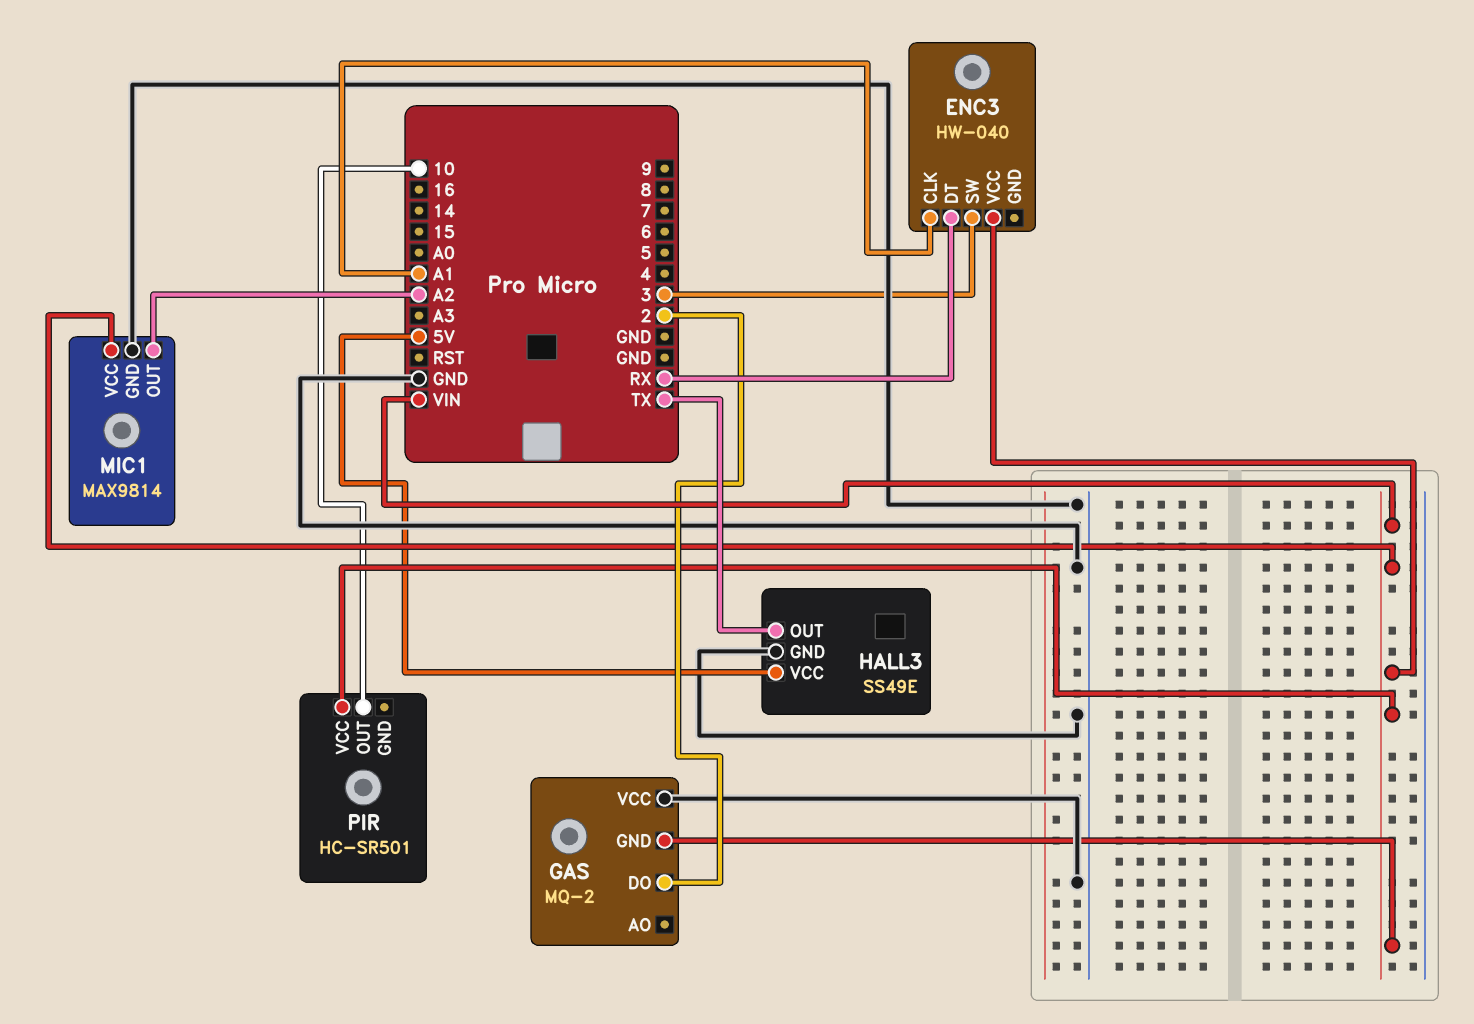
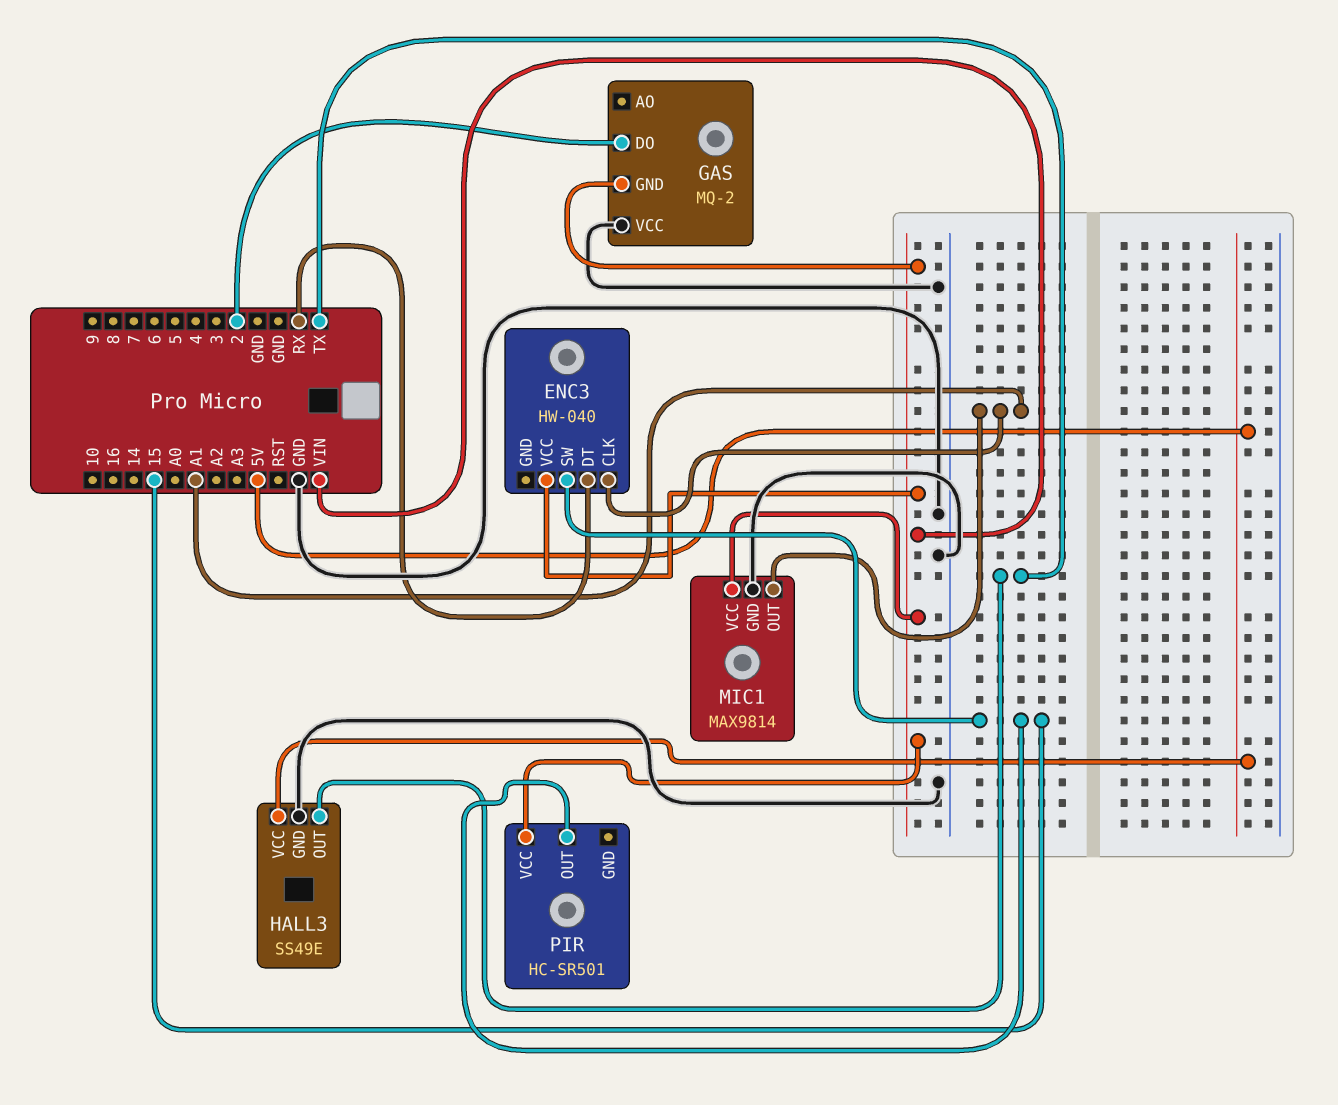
ENC3 pin SW: 3 -> 15
MIC1 pin OUT: A2 -> A1
PIR pin OUT: 10 -> 15

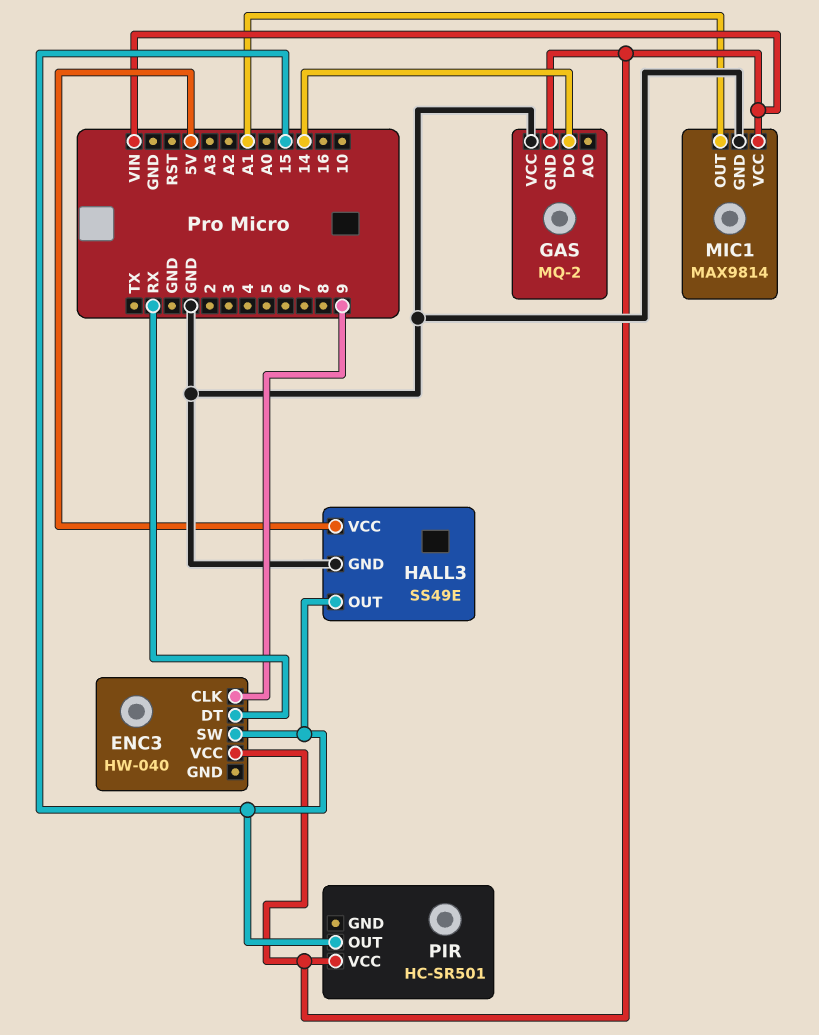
ENC3 pin CLK: A1 -> 9
GAS pin DO: 2 -> 14
HALL3 pin OUT: TX -> 15

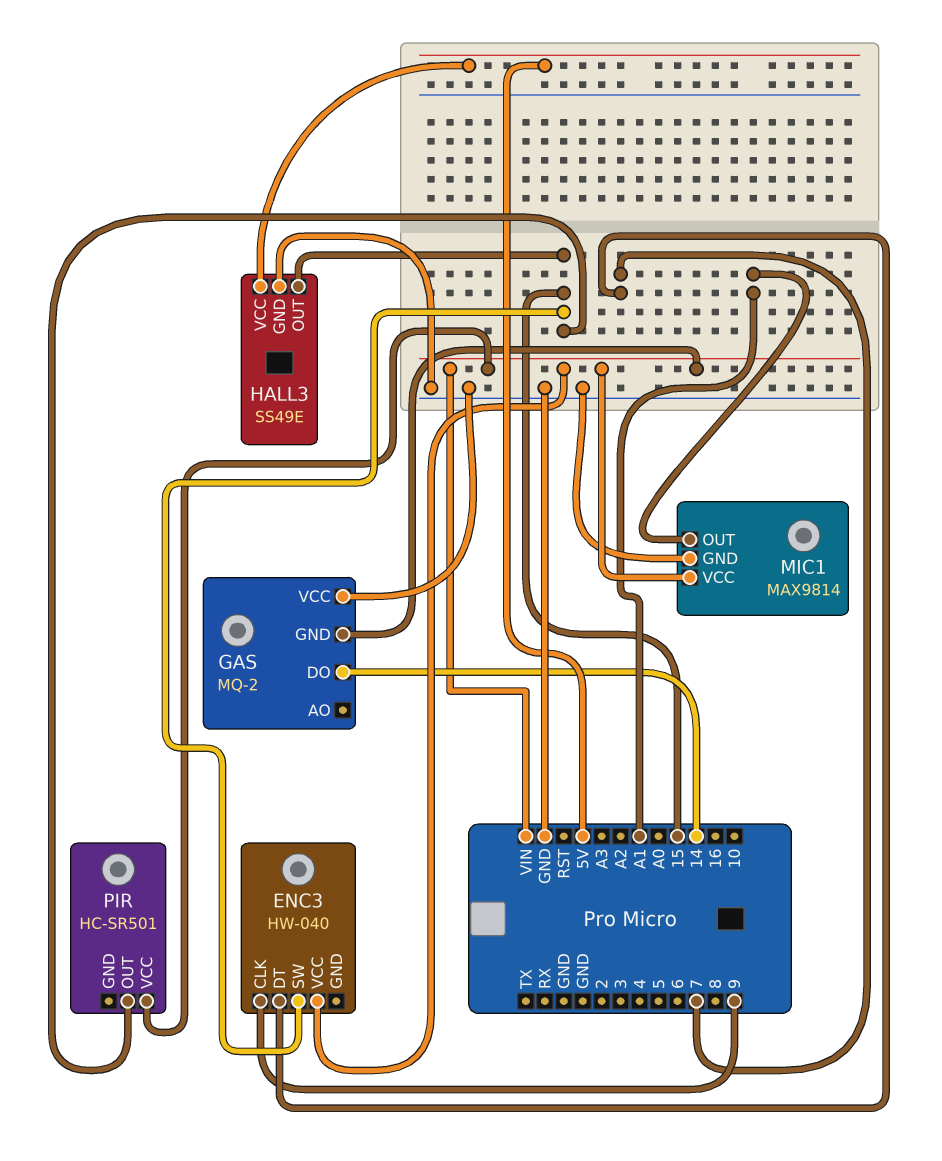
ENC3 pin DT: RX -> 7

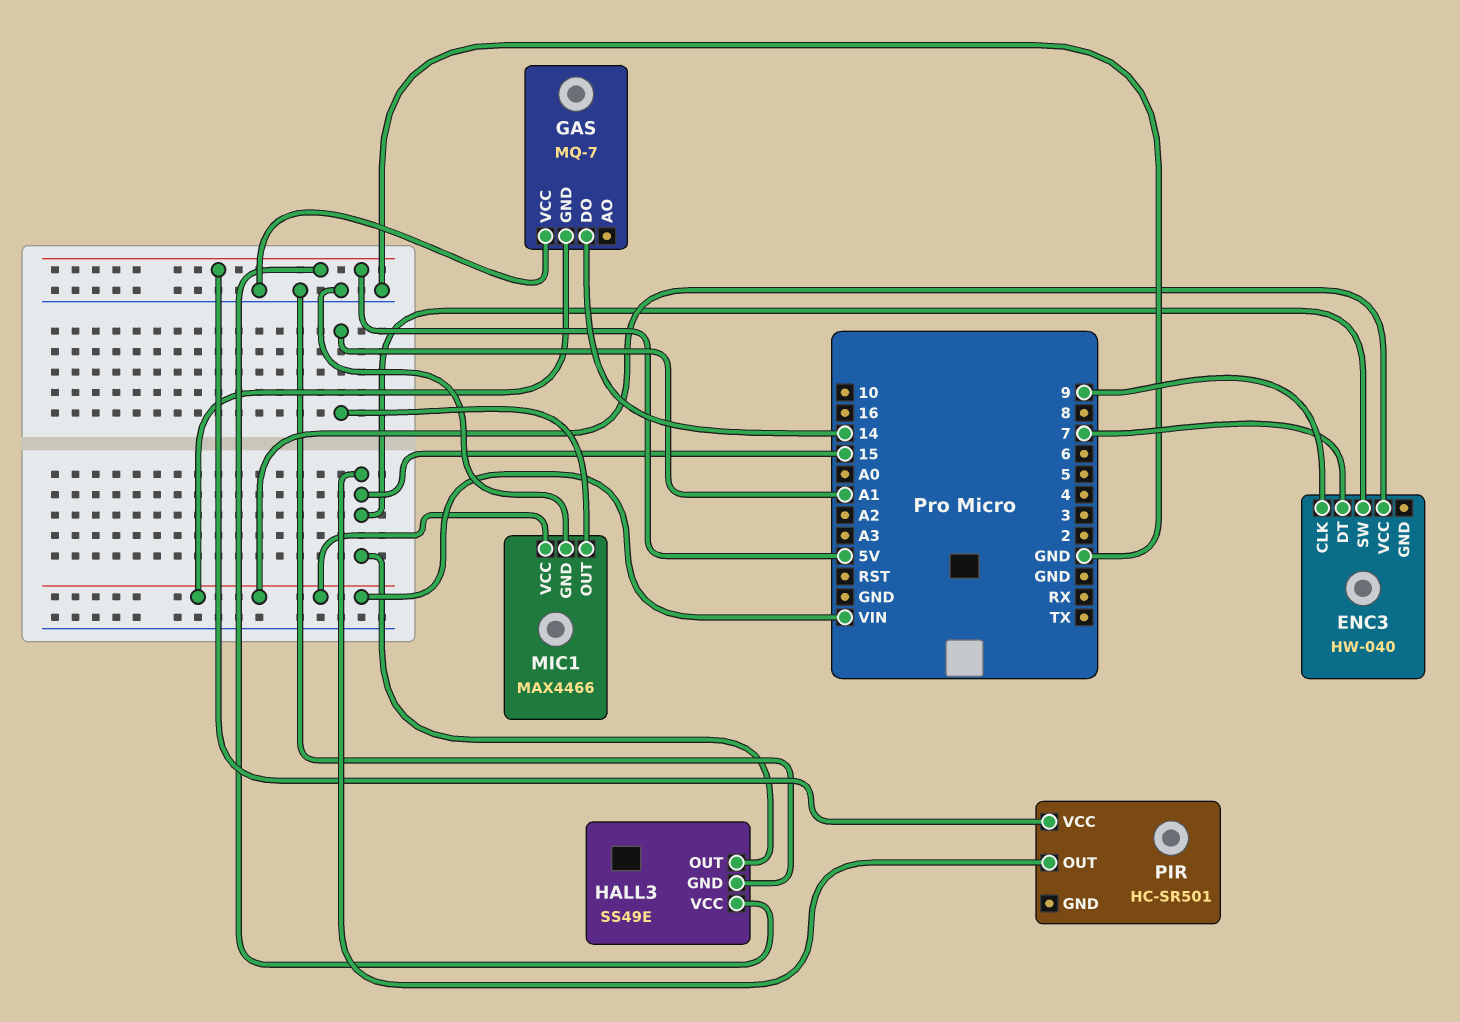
GAS: MQ-2 -> MQ-7
MIC1: MAX9814 -> MAX4466
PIR pin VCC: VIN -> 5V

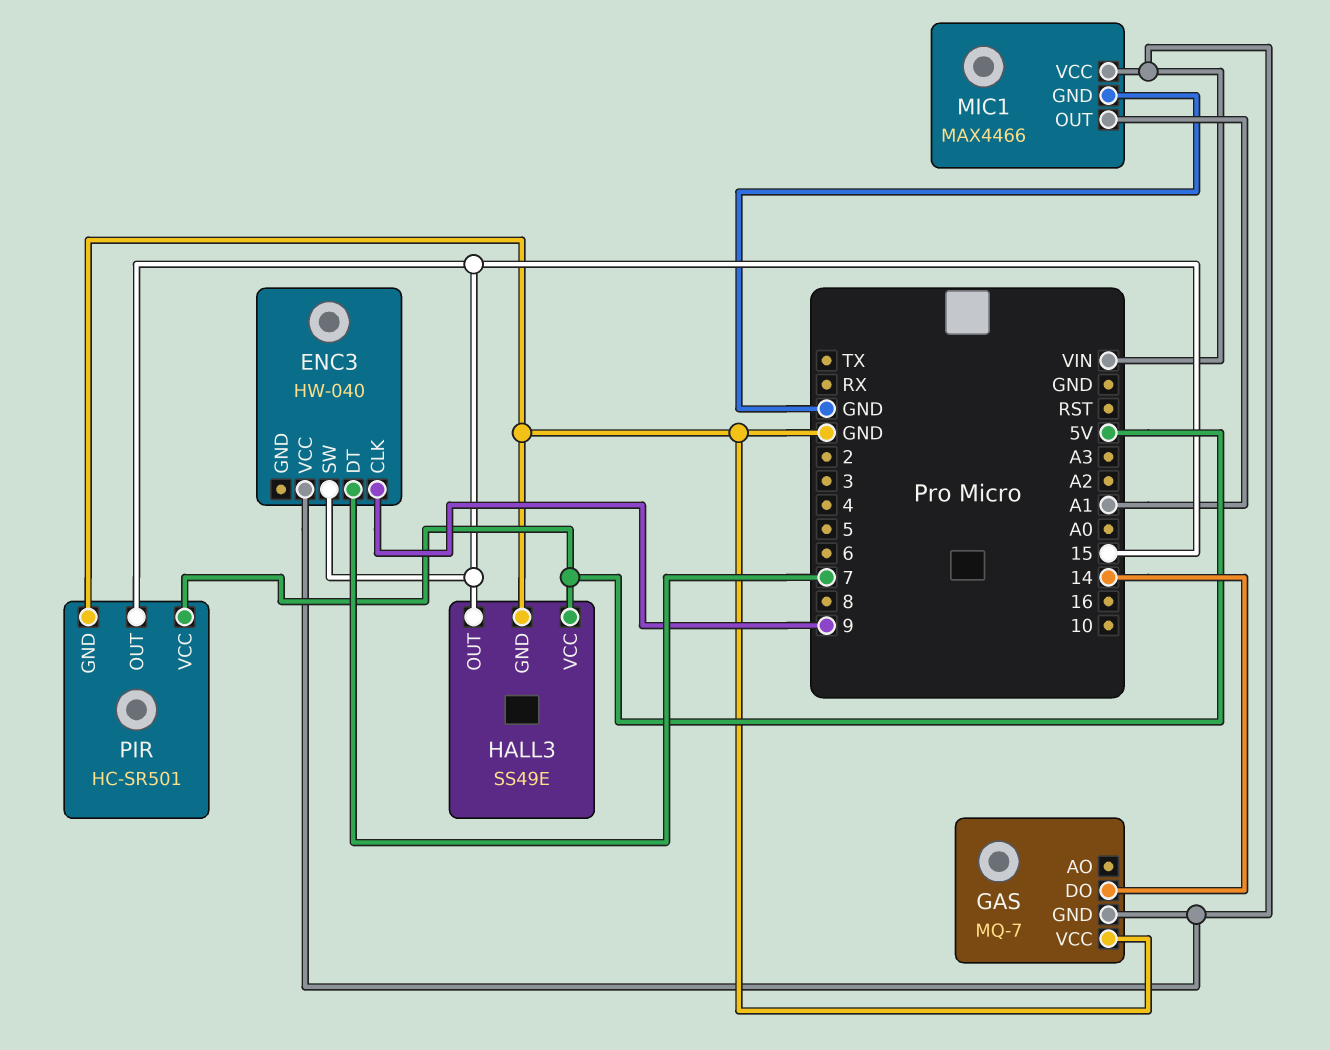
PIR pin GND: none -> GND

